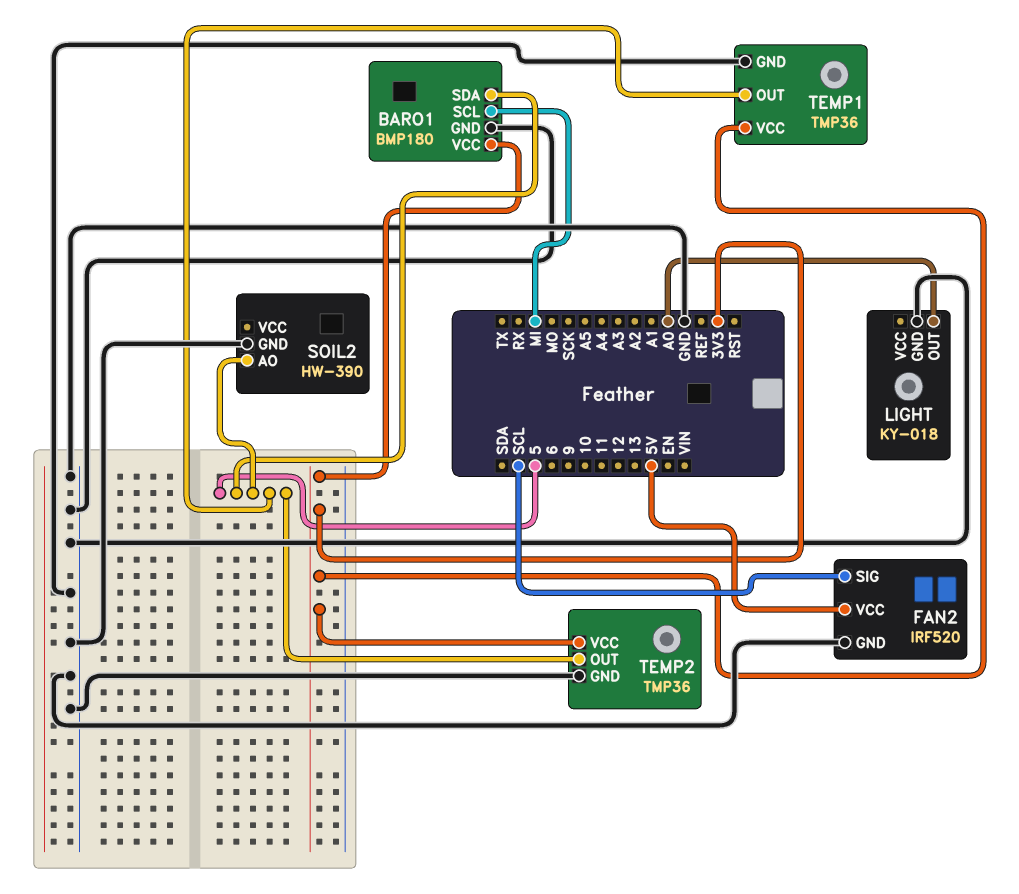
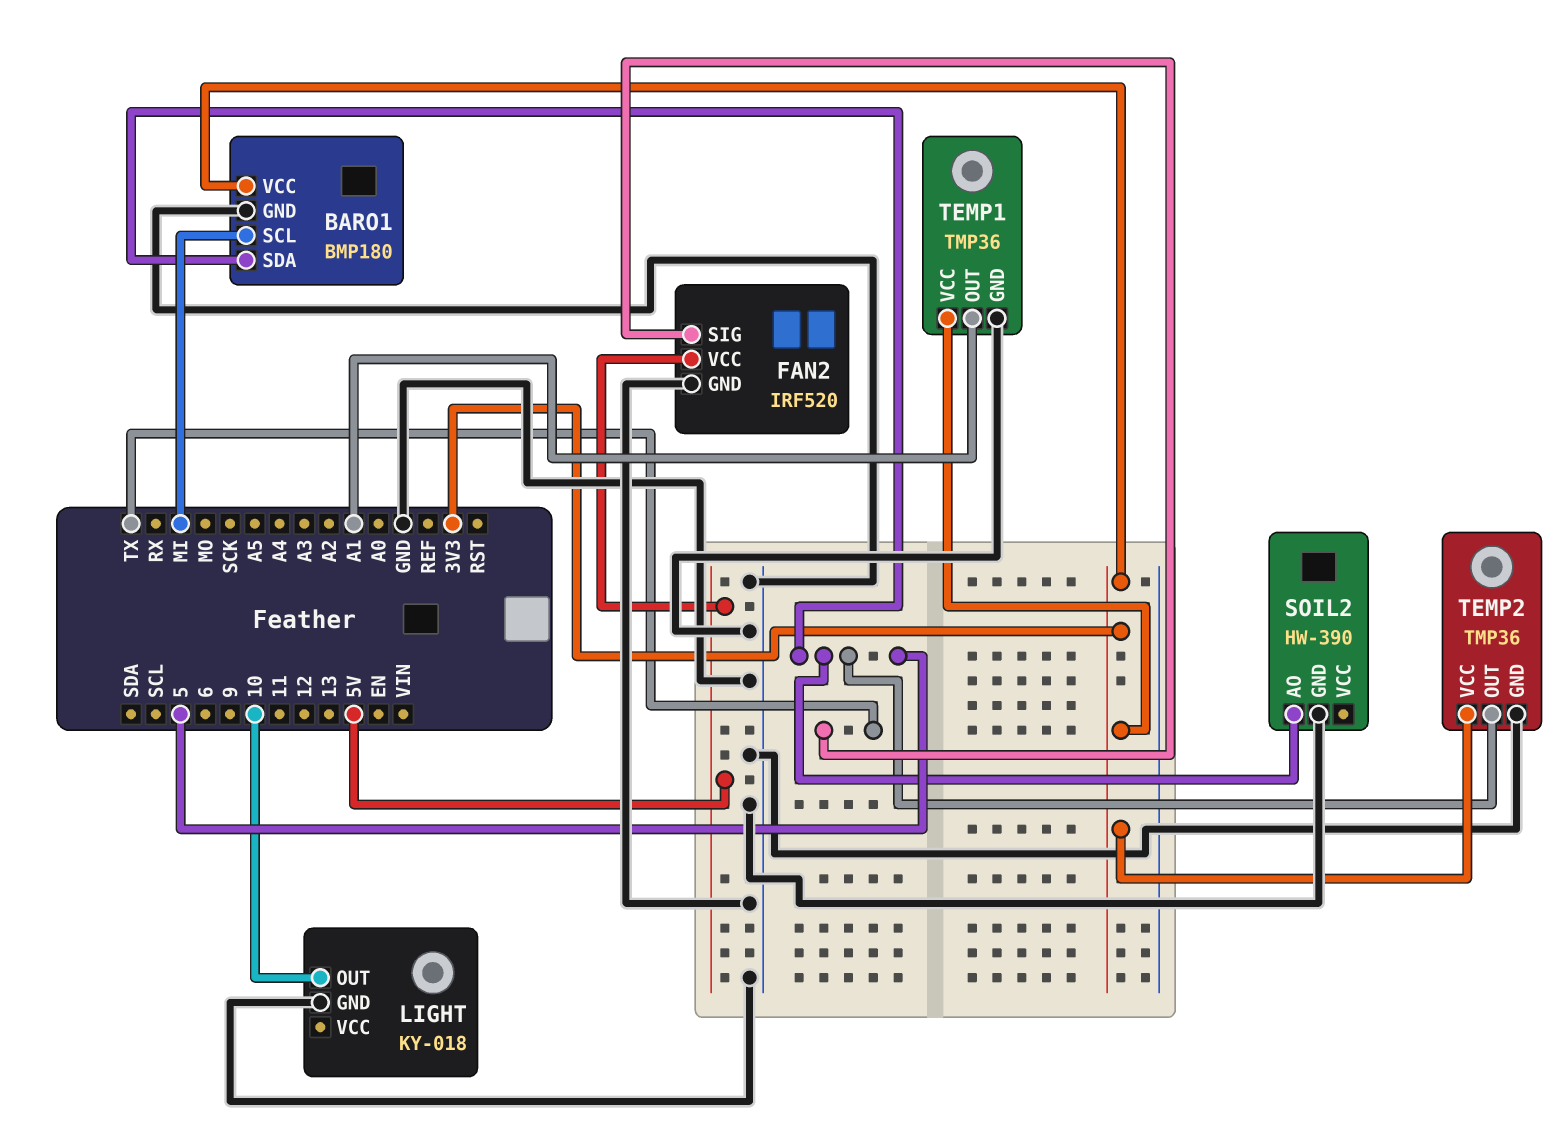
FAN2 pin SIG: SCL -> TX
LIGHT pin OUT: A0 -> 10
TEMP1 pin OUT: 5 -> A1

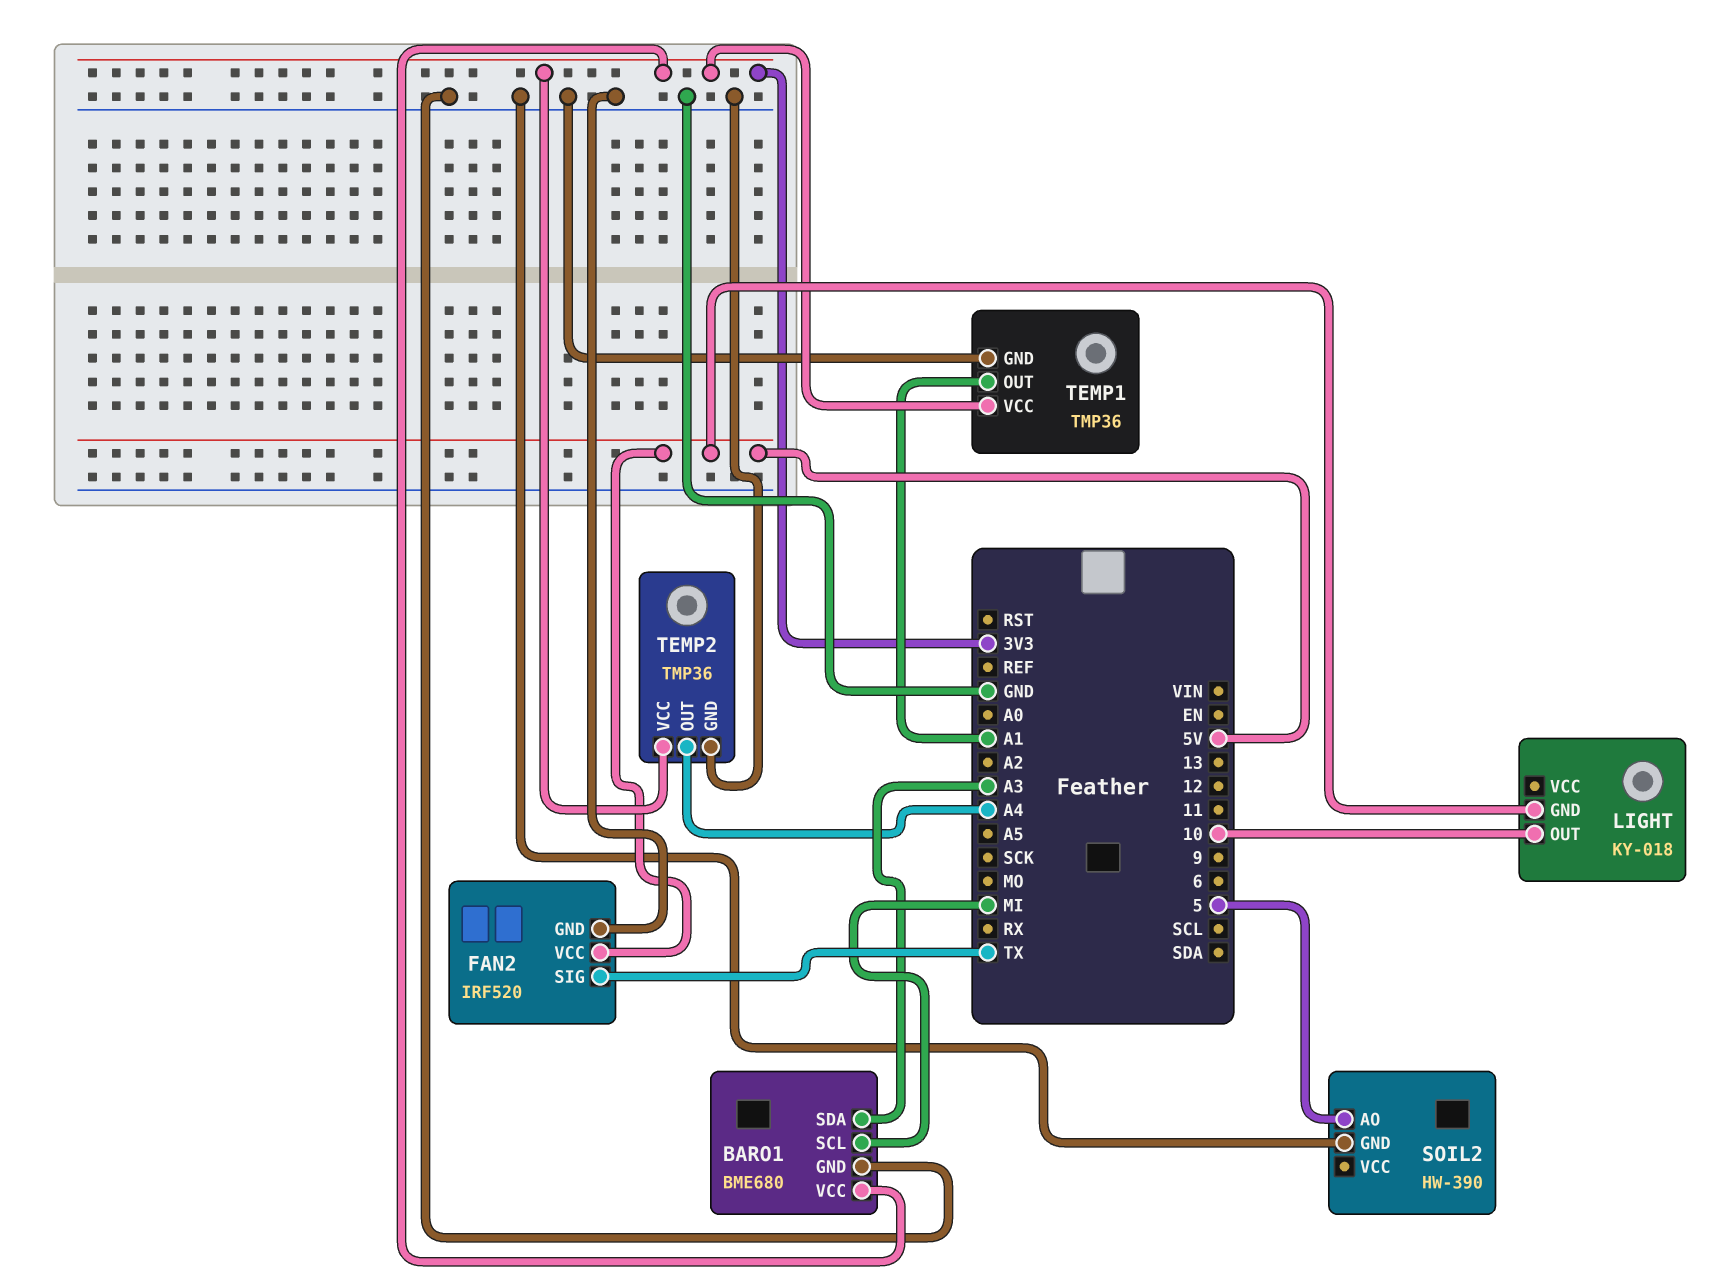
BARO1: BMP180 -> BME680
BARO1 pin SDA: 5 -> A3
LIGHT pin GND: GND -> 5V
TEMP2 pin OUT: 5 -> A4

